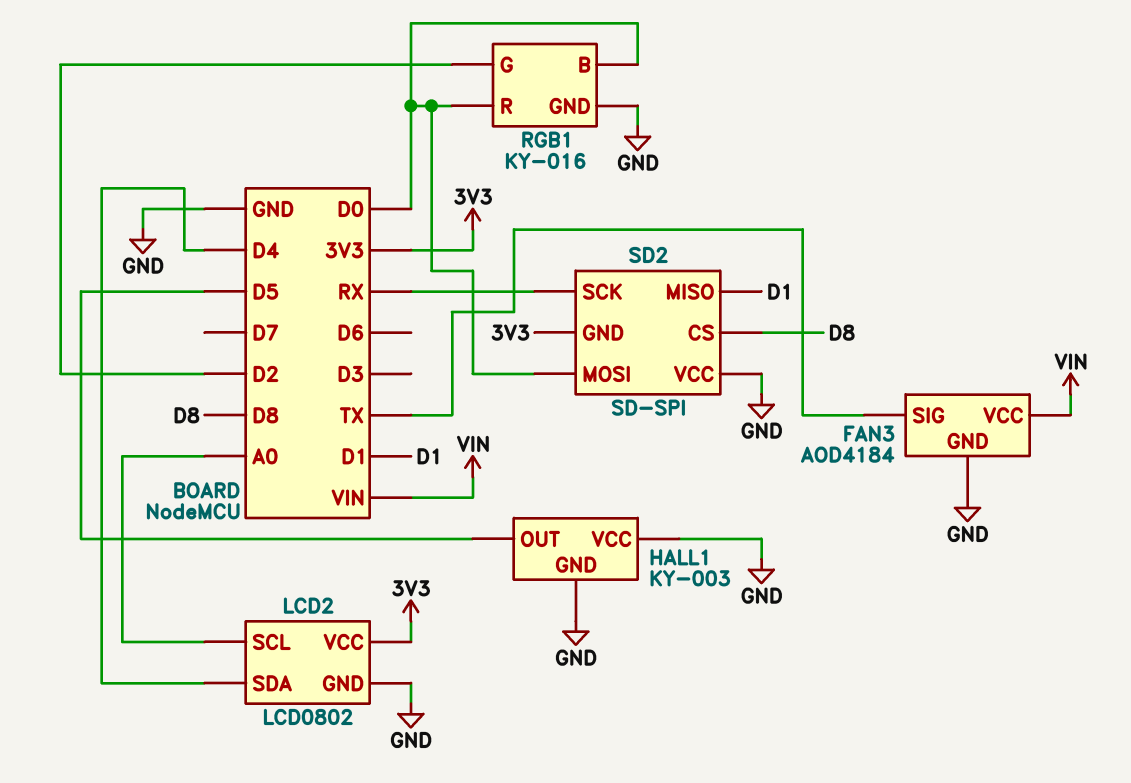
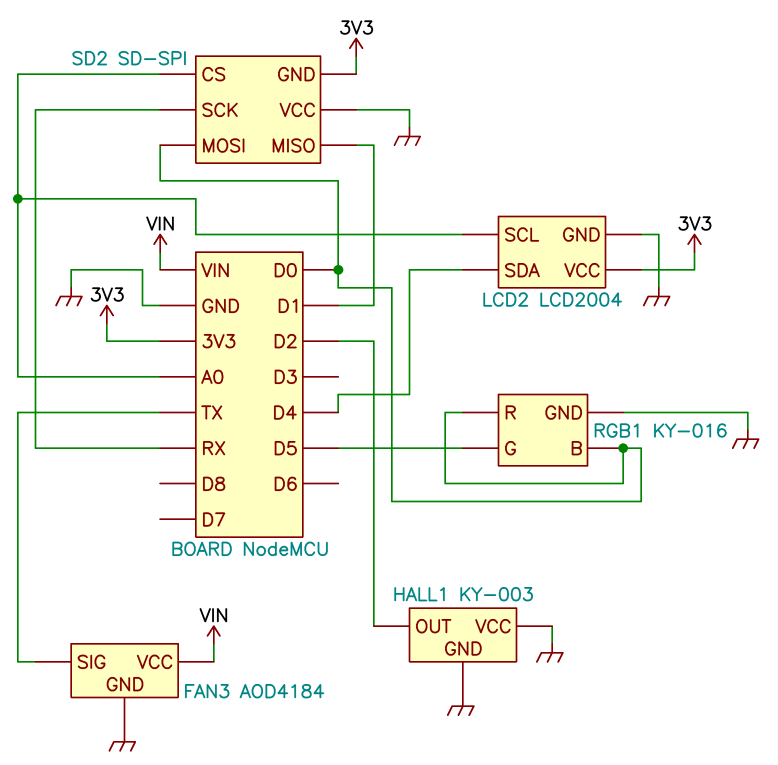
HALL1 pin OUT: D5 -> D2
LCD2: LCD0802 -> LCD2004
RGB1 pin G: D2 -> D5
SD2 pin CS: D8 -> A0

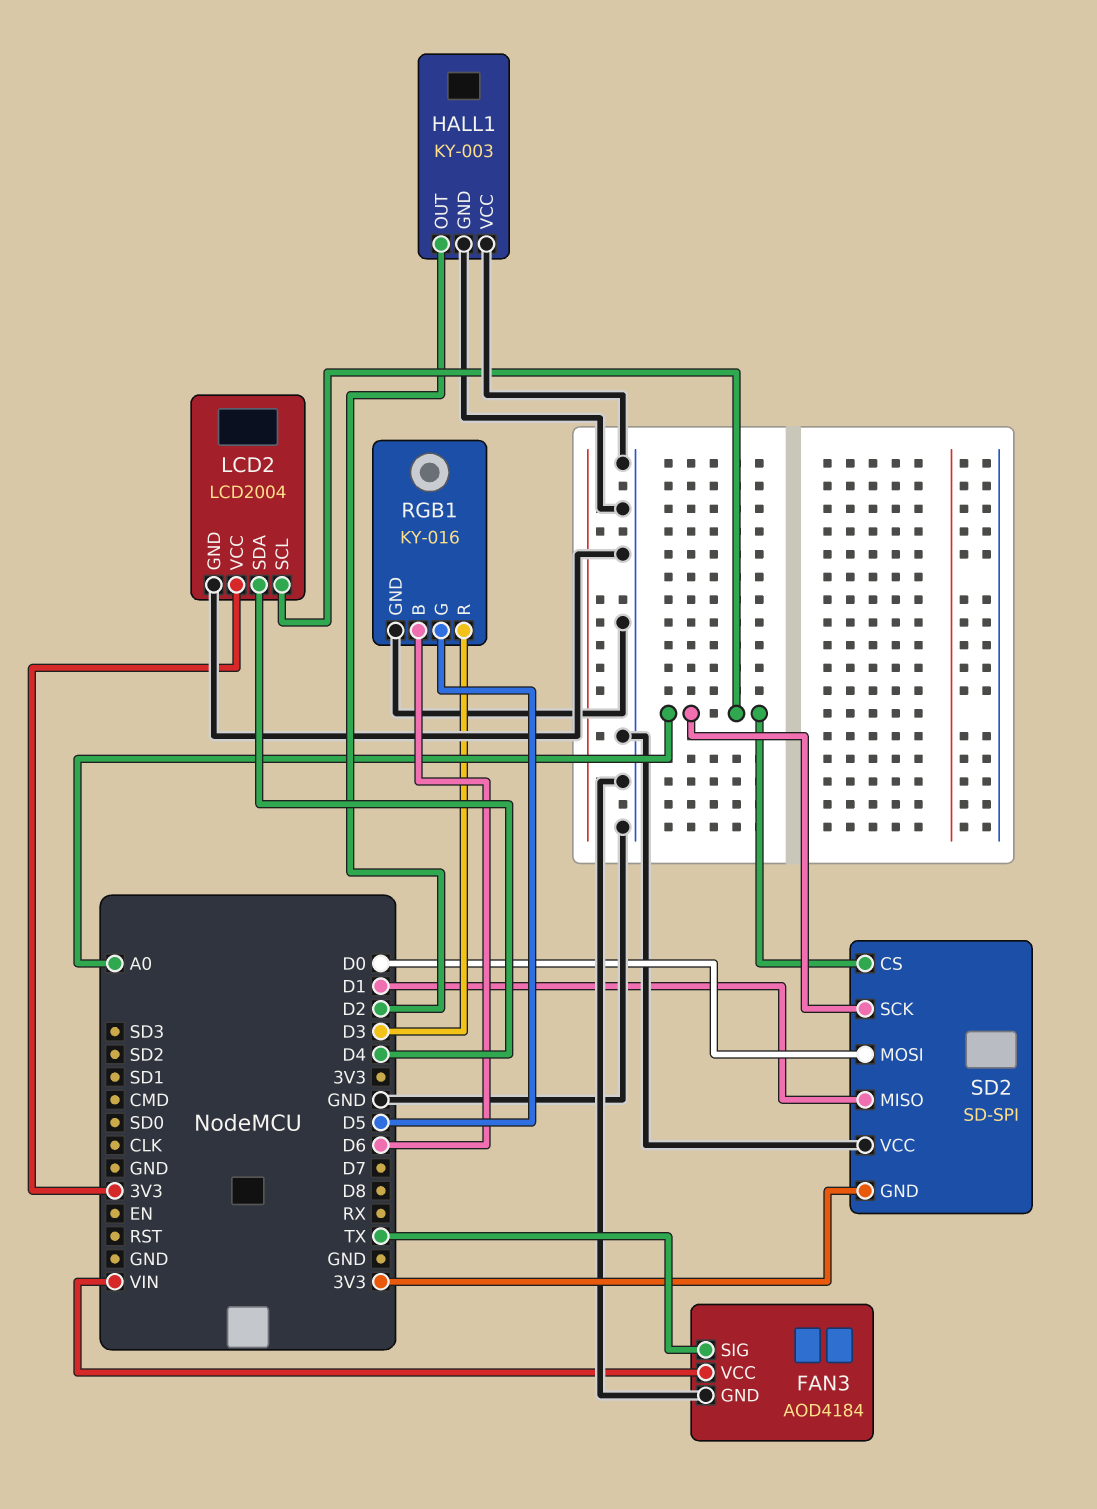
RGB1 pin B: D0 -> D6
RGB1 pin R: D0 -> D3
SD2 pin SCK: RX -> A0

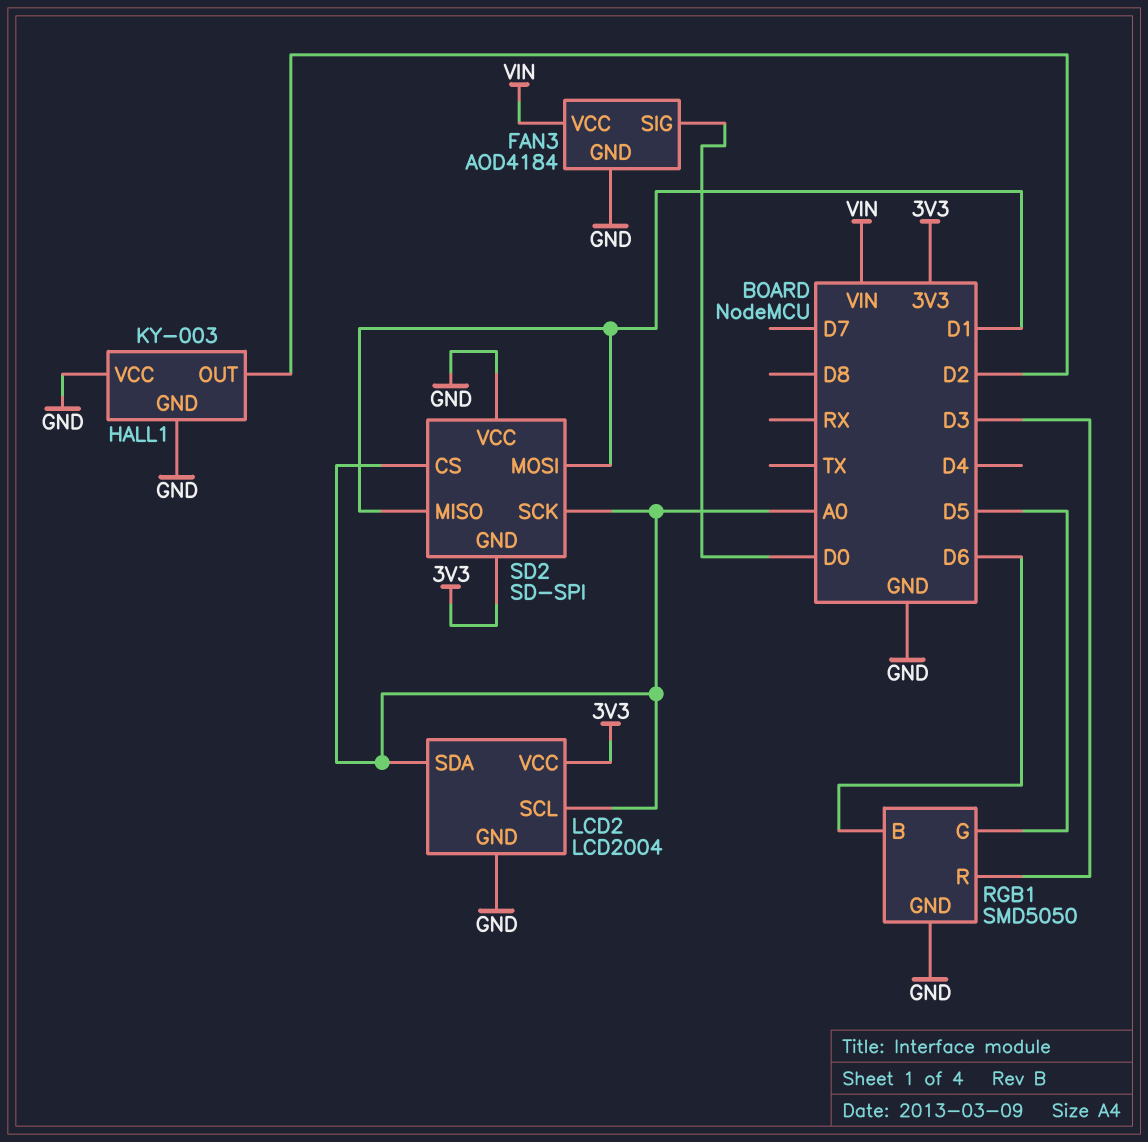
FAN3 pin SIG: TX -> D0
LCD2 pin SDA: D4 -> A0
RGB1: KY-016 -> SMD5050
SD2 pin MOSI: D0 -> D1

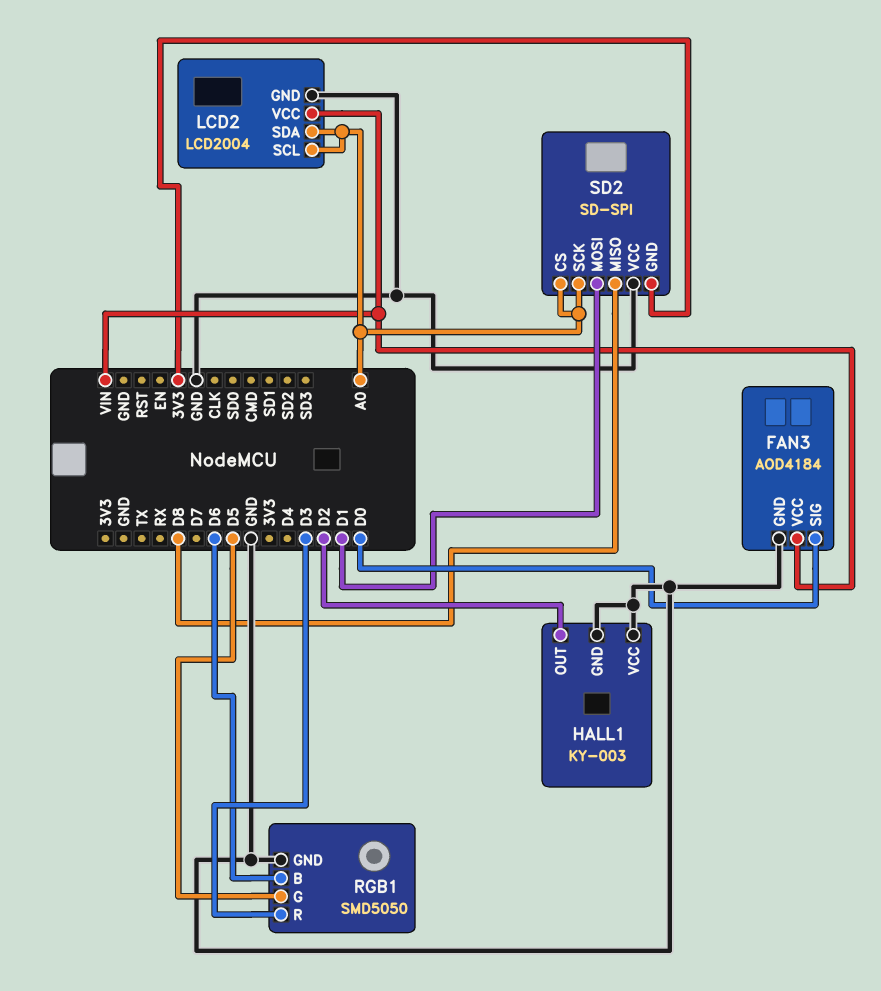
LCD2 pin VCC: 3V3 -> VIN
SD2 pin MISO: D1 -> D8

